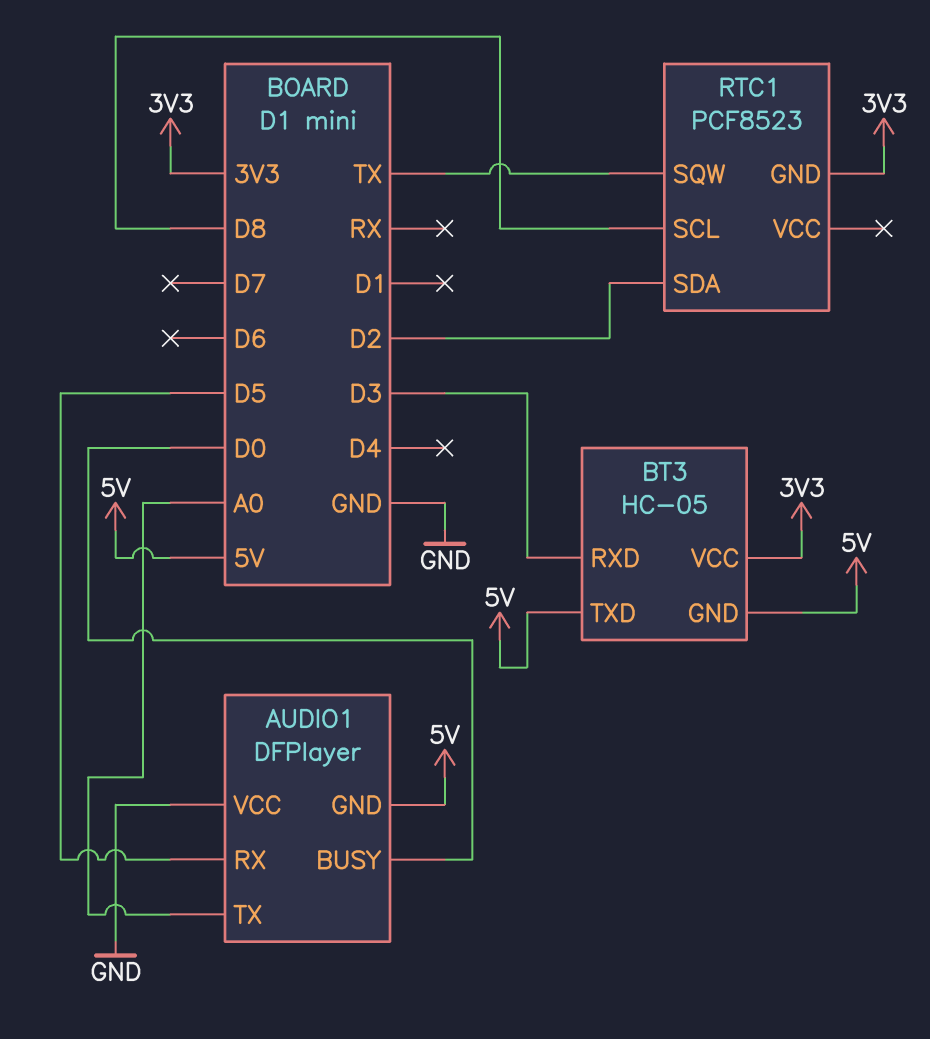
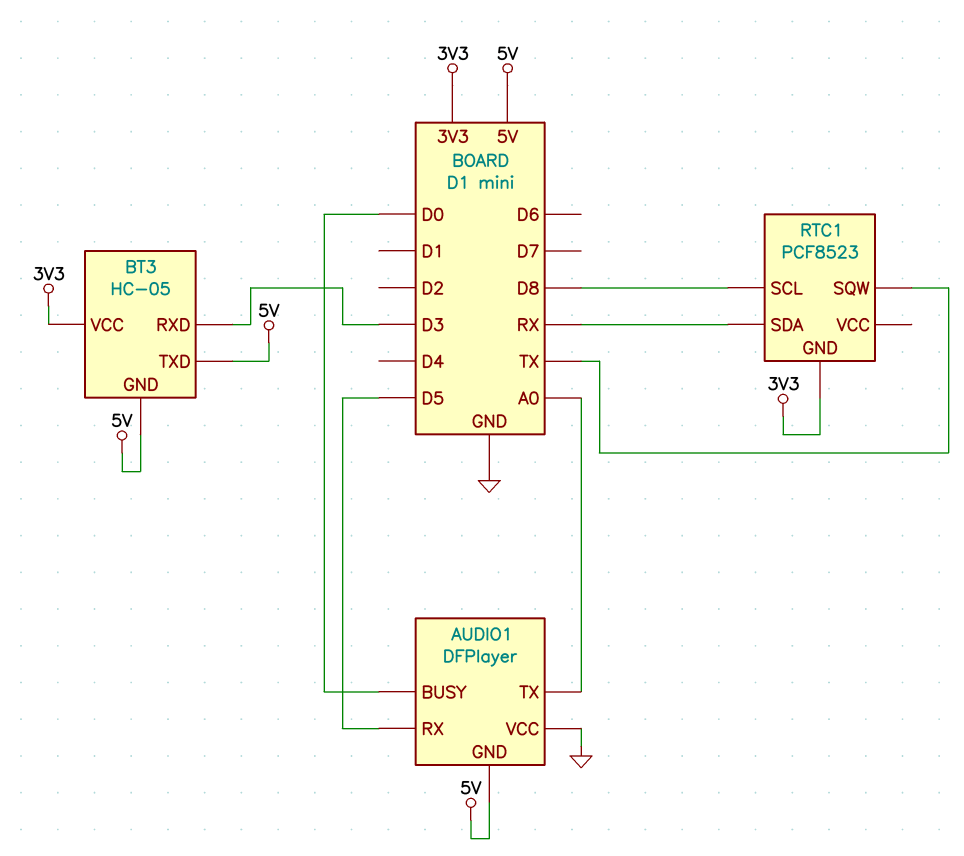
RTC1 pin SDA: D2 -> RX

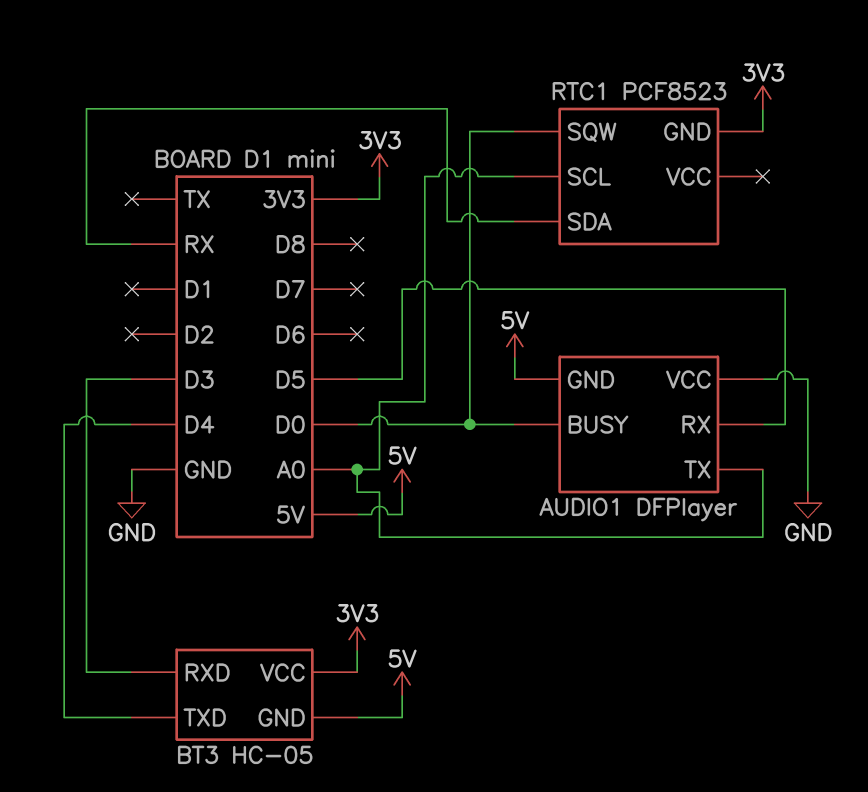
BT3 pin TXD: 5V -> D4
RTC1 pin SCL: D8 -> A0
RTC1 pin SQW: TX -> D0

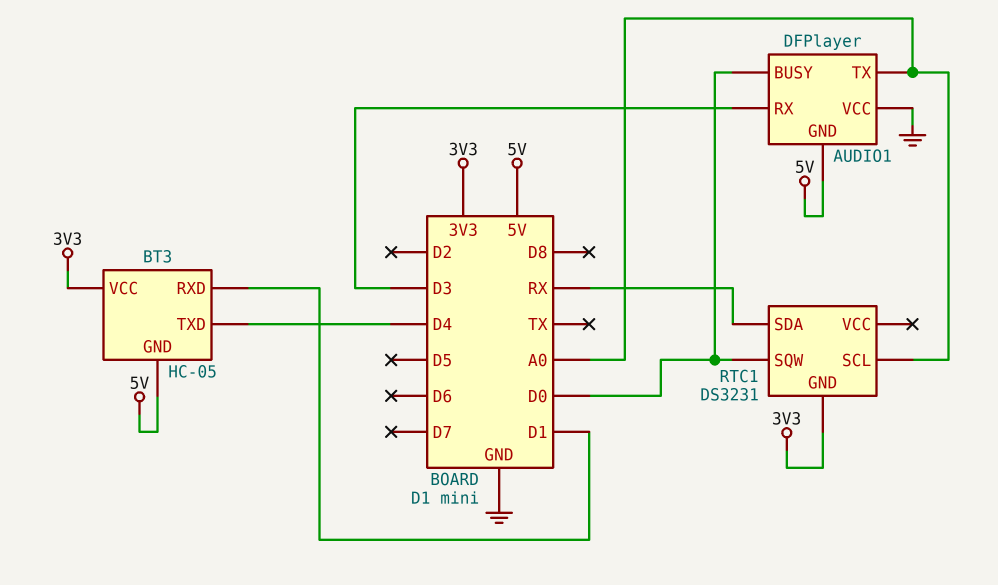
AUDIO1 pin RX: D5 -> D3
BT3 pin RXD: D3 -> D1
RTC1: PCF8523 -> DS3231

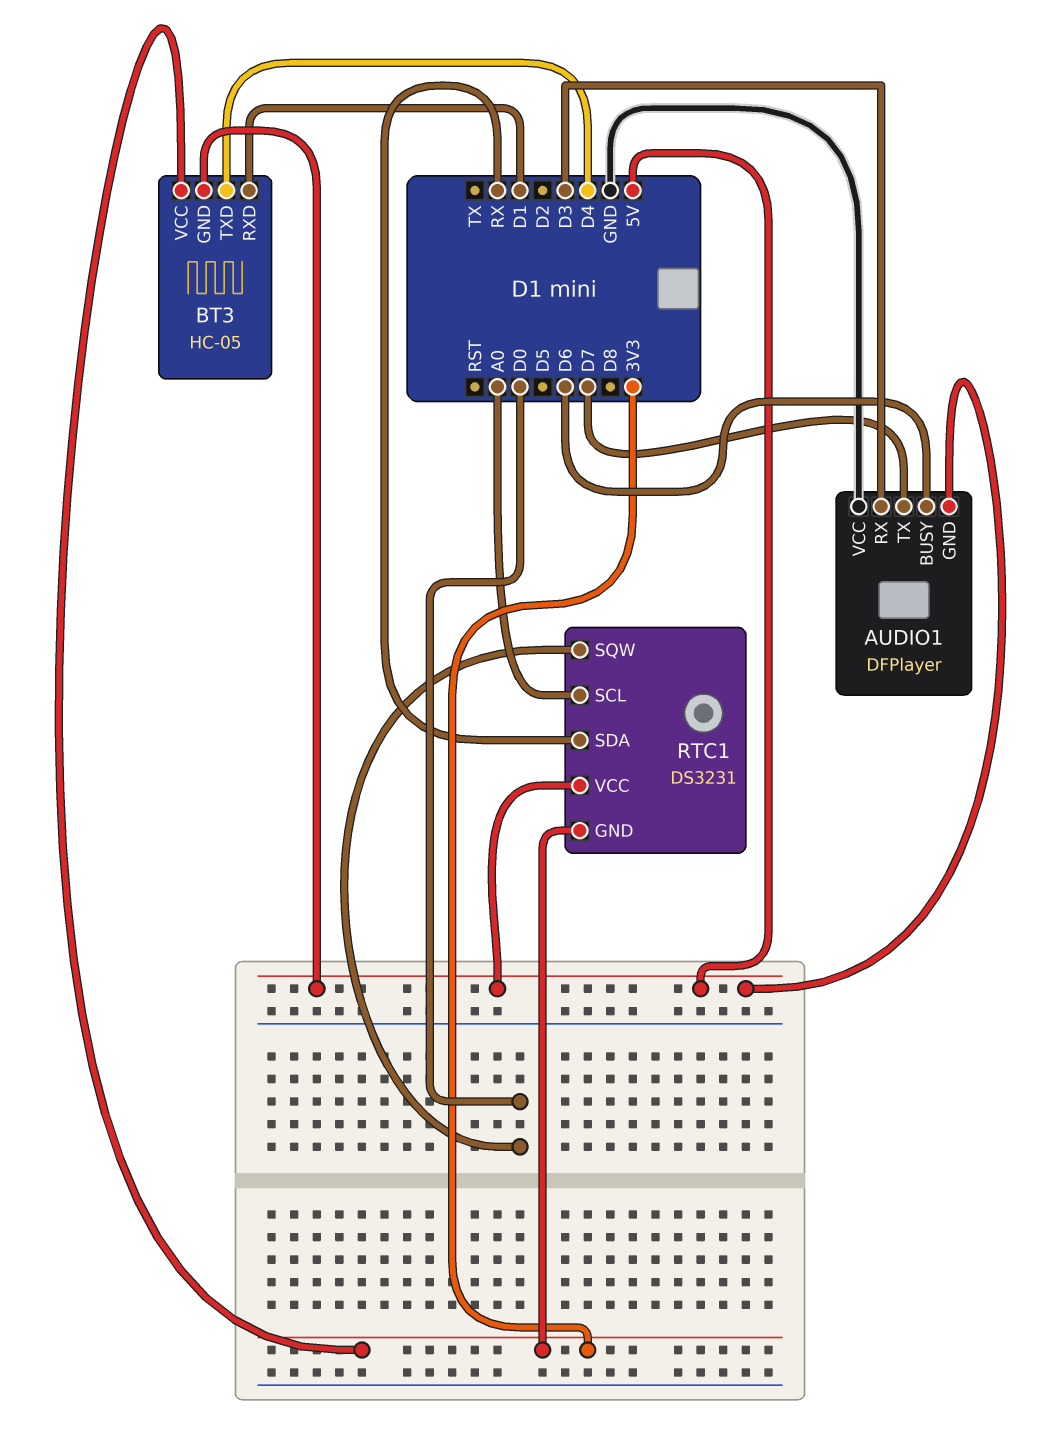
AUDIO1 pin BUSY: D0 -> D6
AUDIO1 pin TX: A0 -> D7
RTC1 pin VCC: none -> 5V

